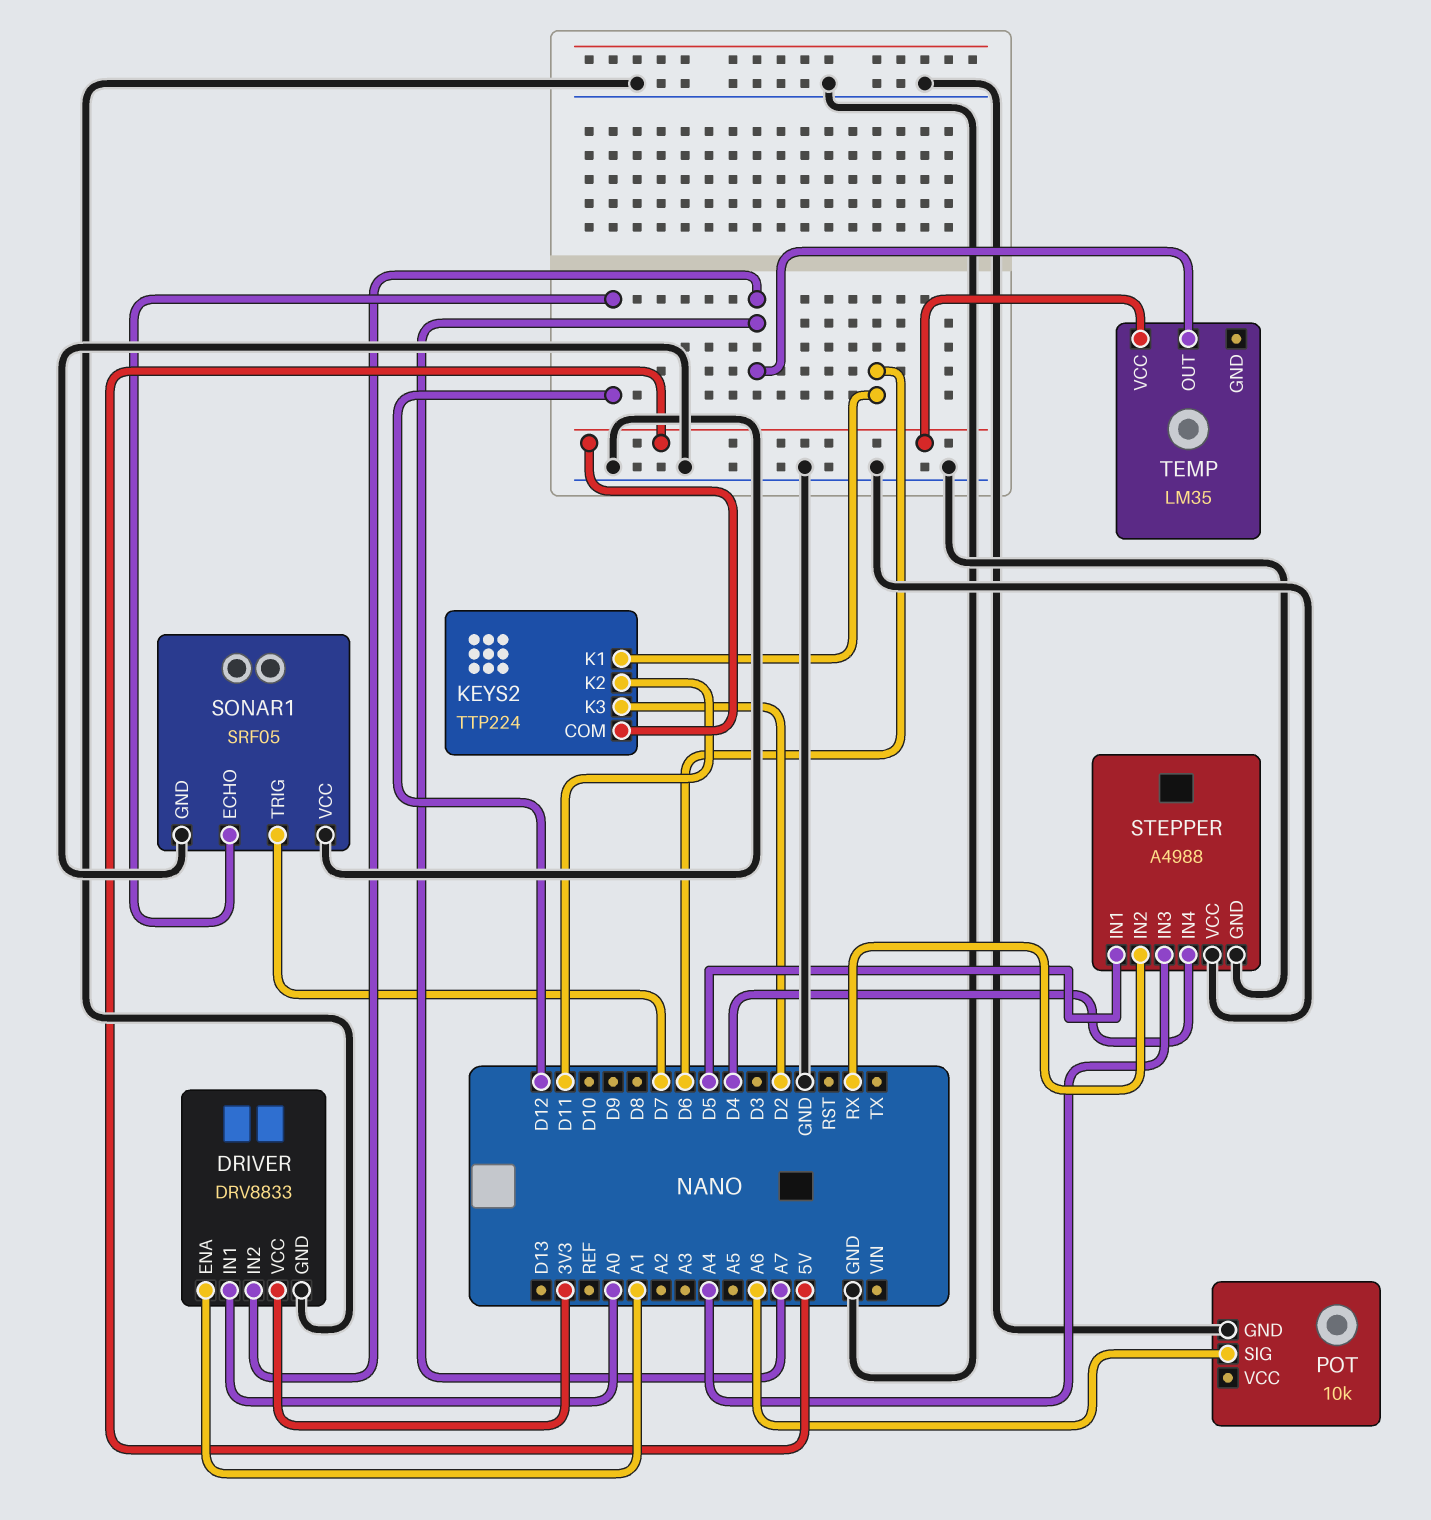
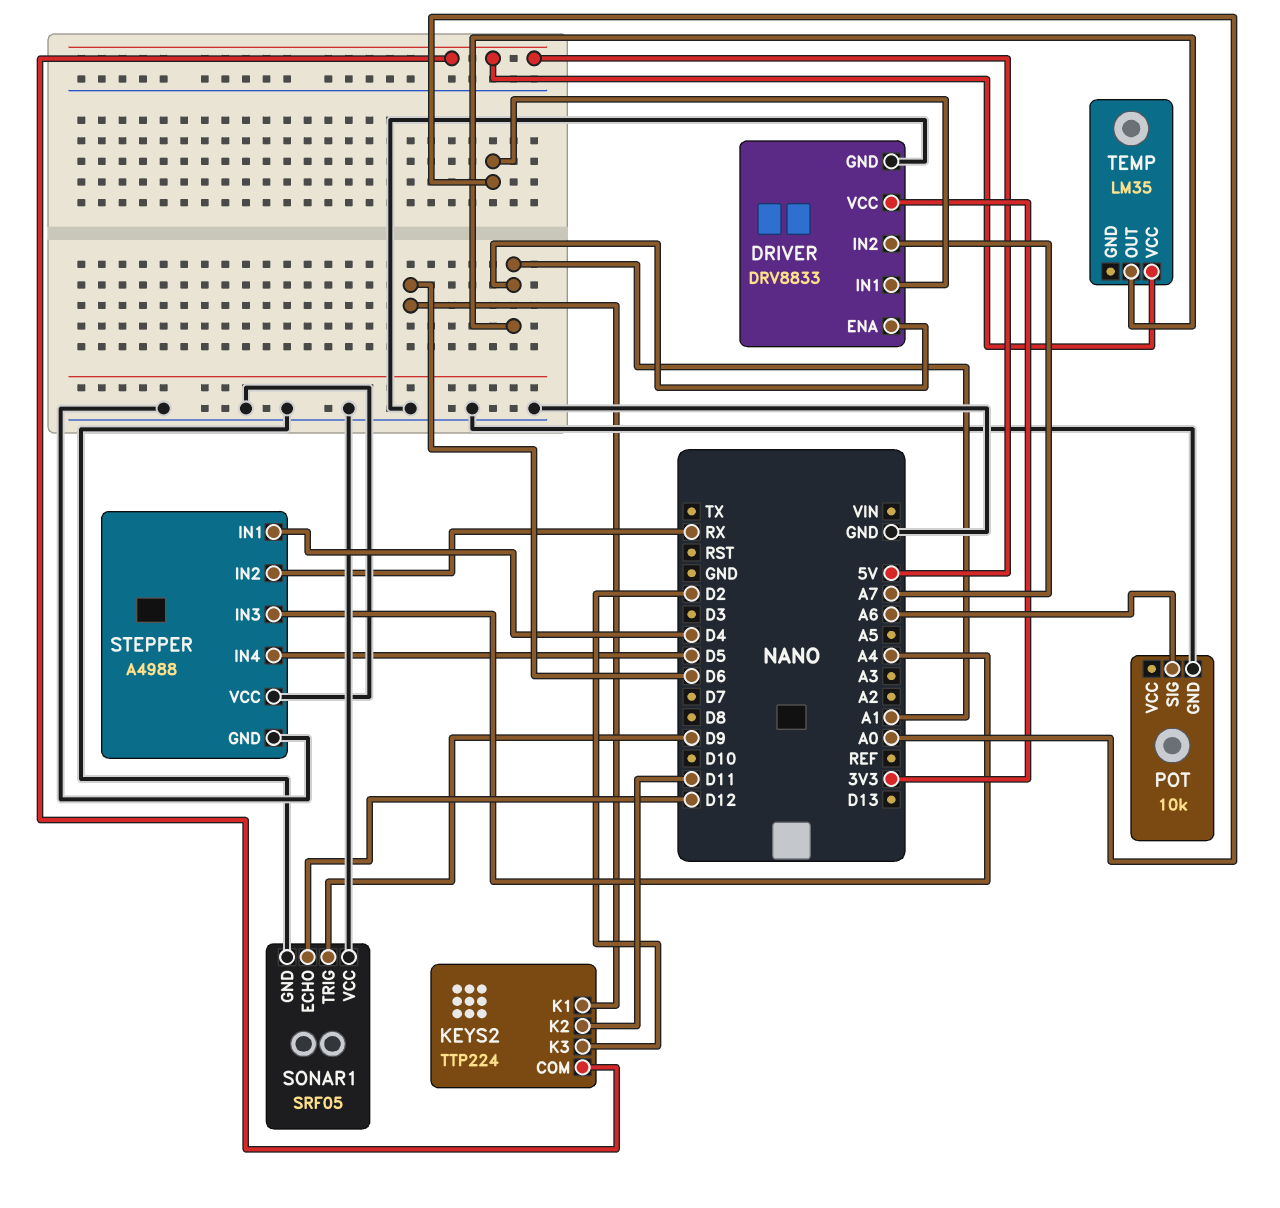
SONAR1 pin TRIG: D7 -> D9
STEPPER pin IN1: D5 -> D4
STEPPER pin IN4: D4 -> D5
TEMP pin OUT: A7 -> A1

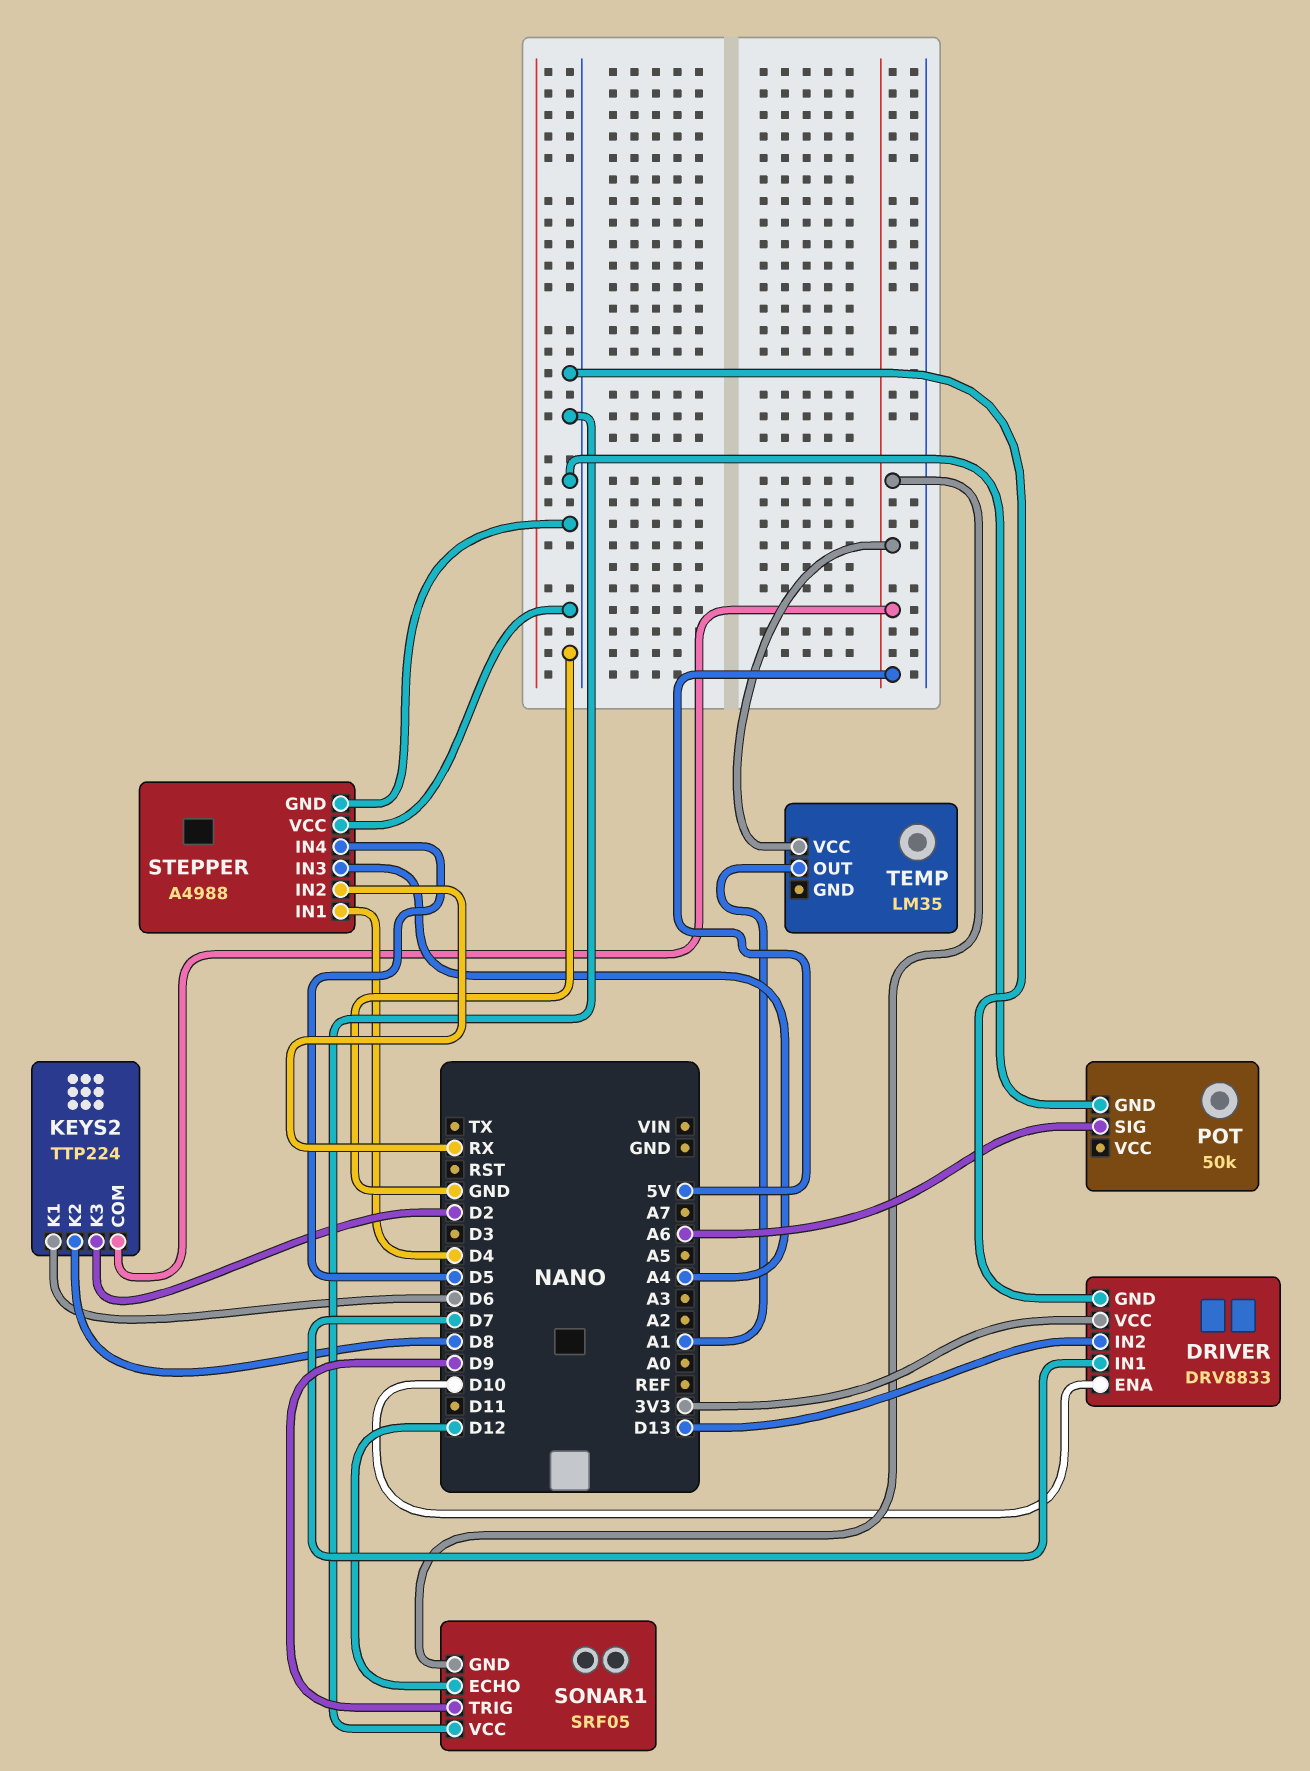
DRIVER pin ENA: A1 -> D10
DRIVER pin IN1: A0 -> D7
DRIVER pin IN2: A7 -> D13
KEYS2 pin K2: D11 -> D8
POT: 10k -> 50k
SONAR1 pin GND: GND -> 5V

